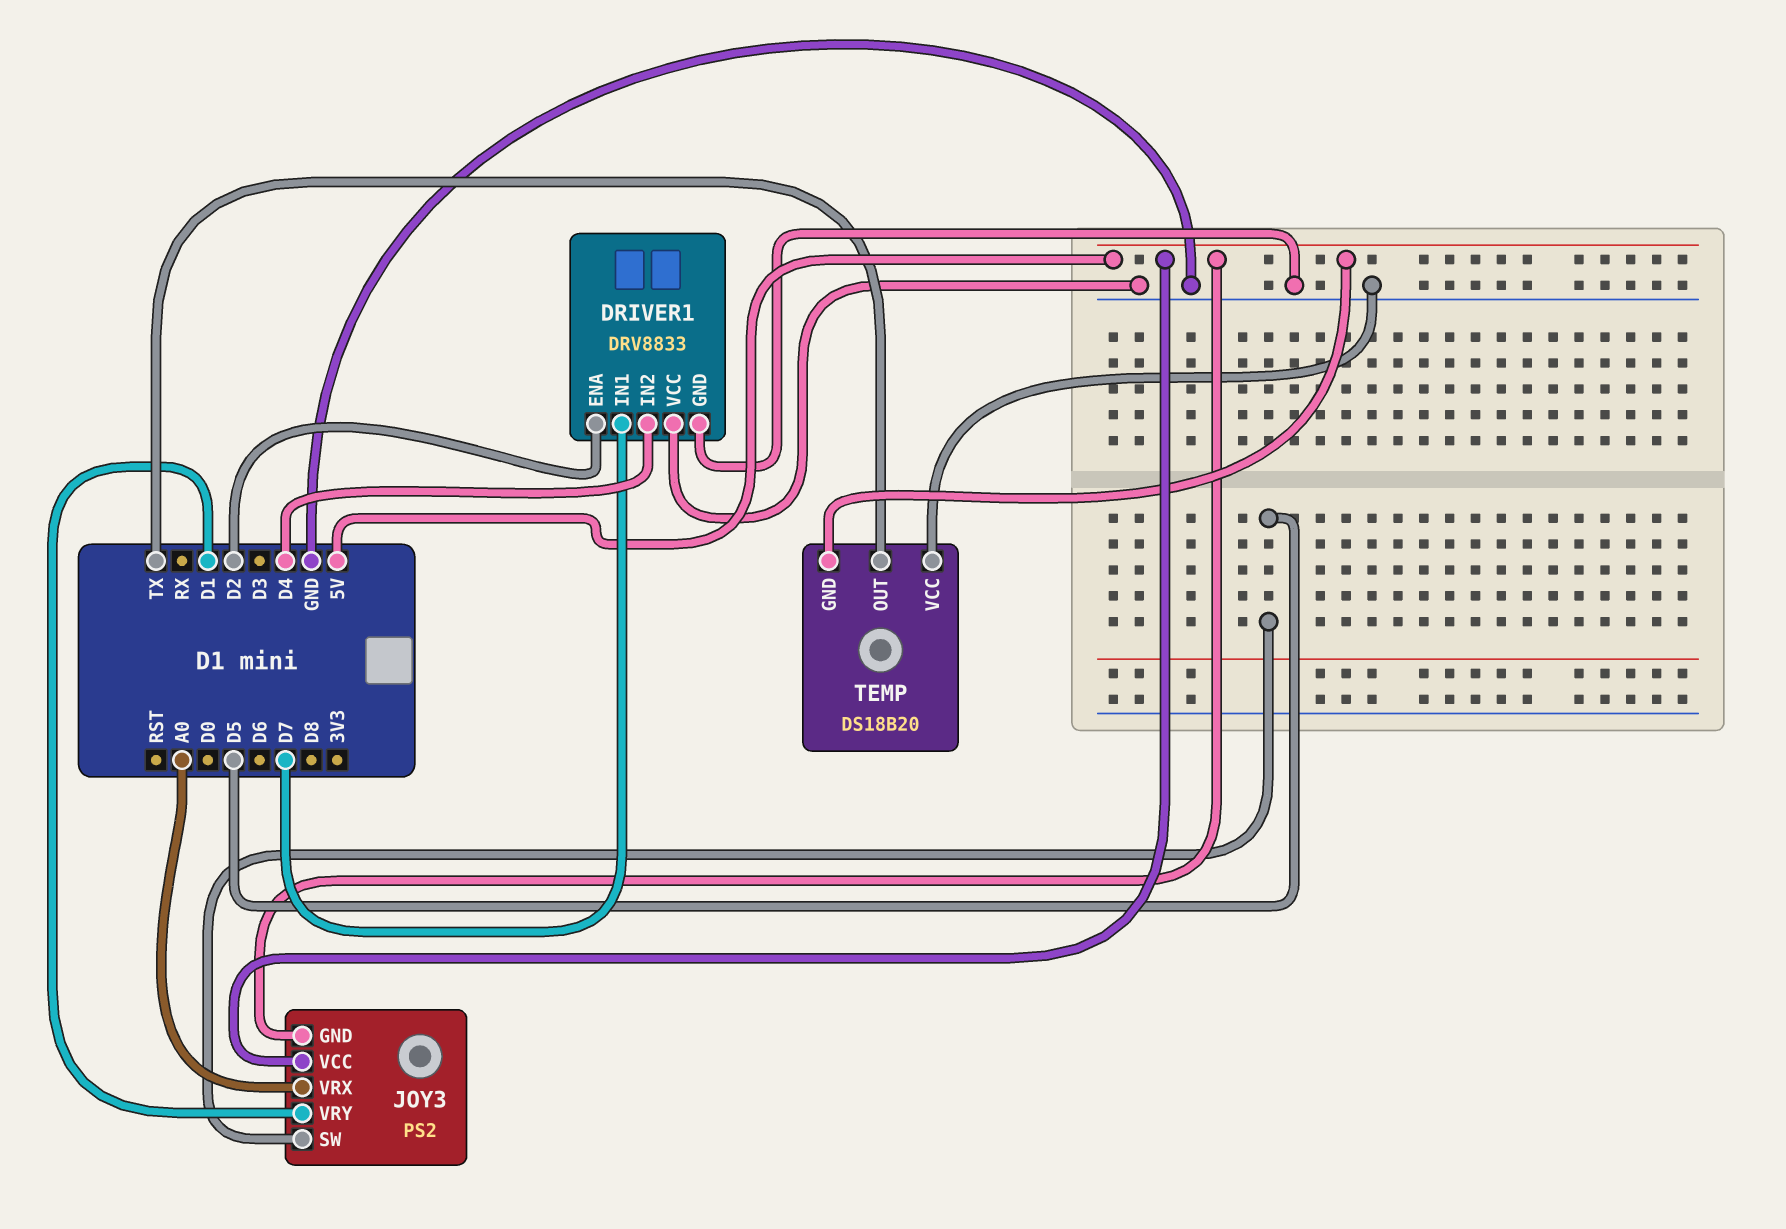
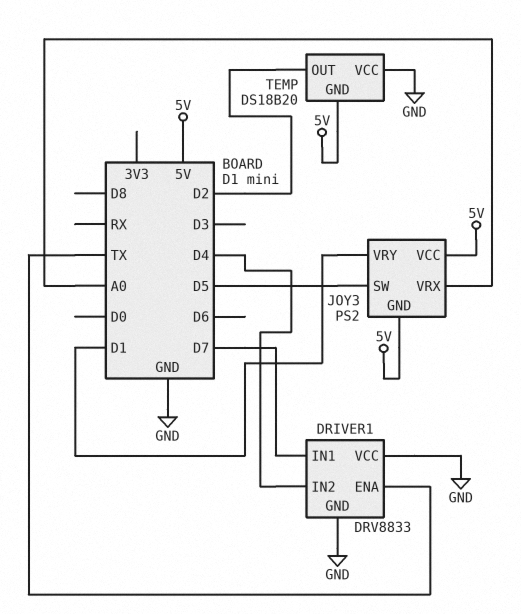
DRIVER1 pin ENA: D2 -> TX
TEMP pin OUT: TX -> D2

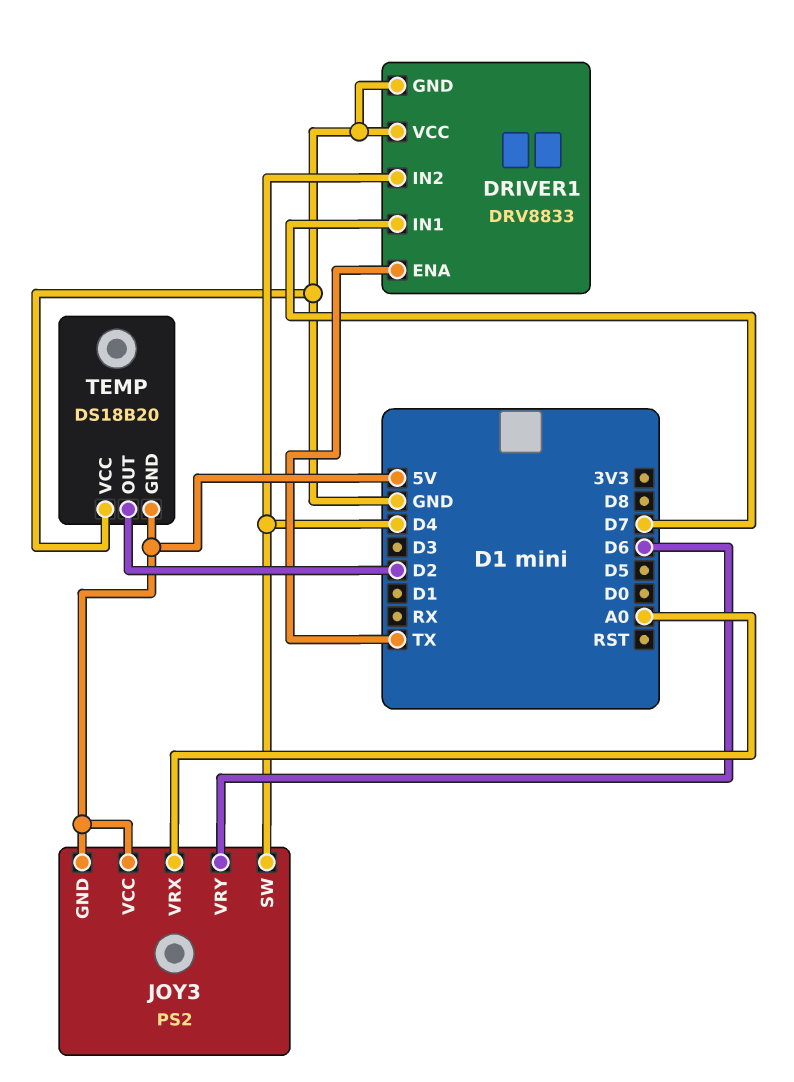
JOY3 pin SW: D5 -> D4
JOY3 pin VRY: D1 -> D6

